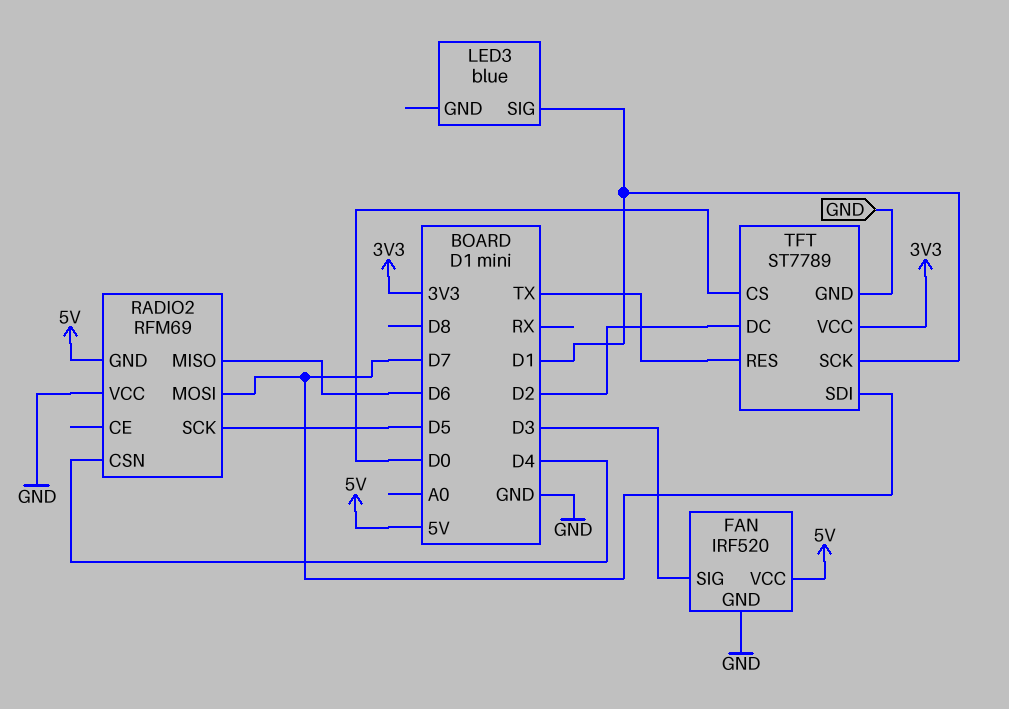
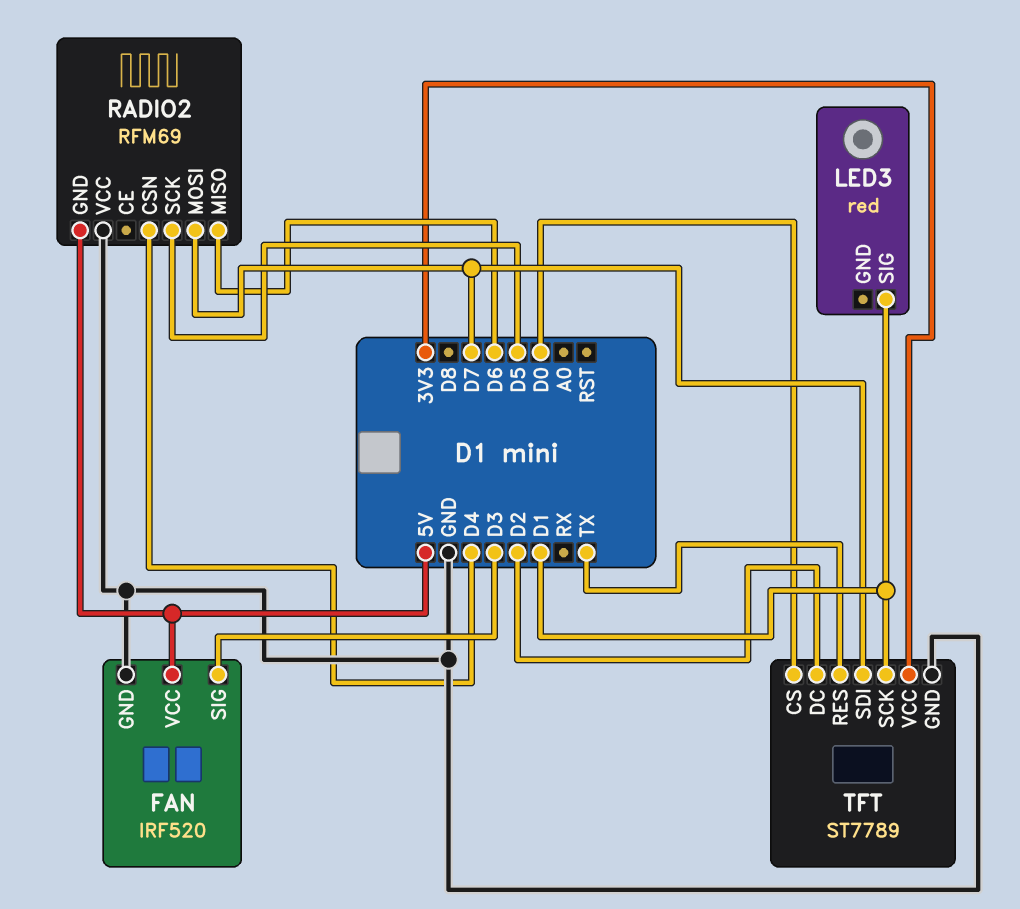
LED3: blue -> red

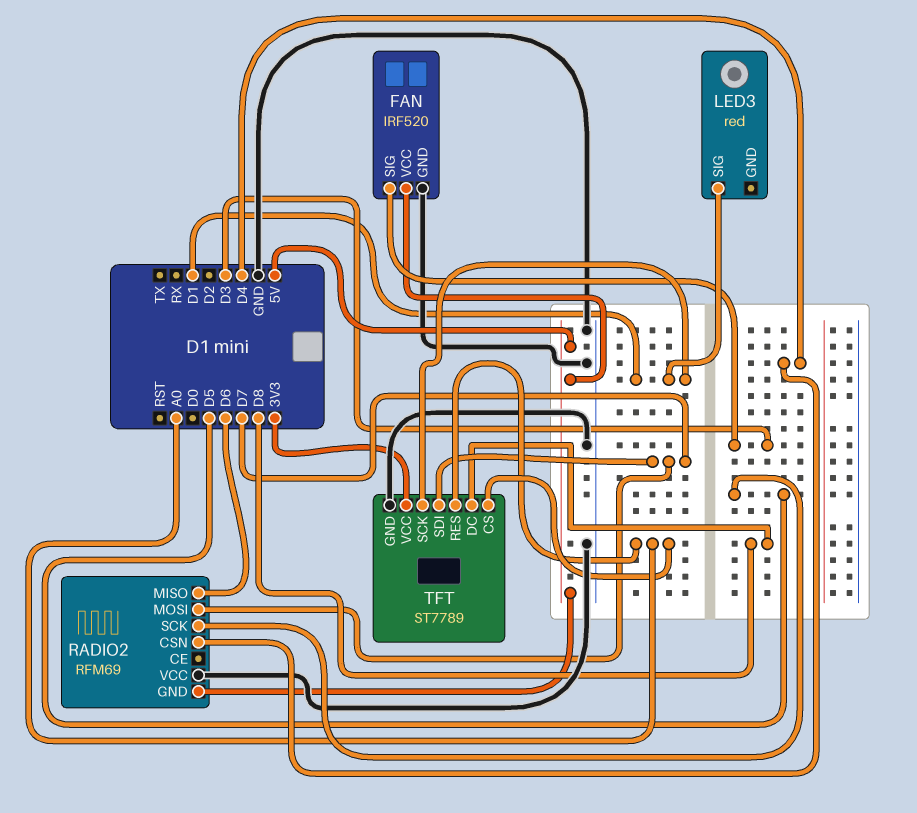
TFT pin CS: D0 -> A0
TFT pin DC: D2 -> D8
TFT pin RES: TX -> A0

